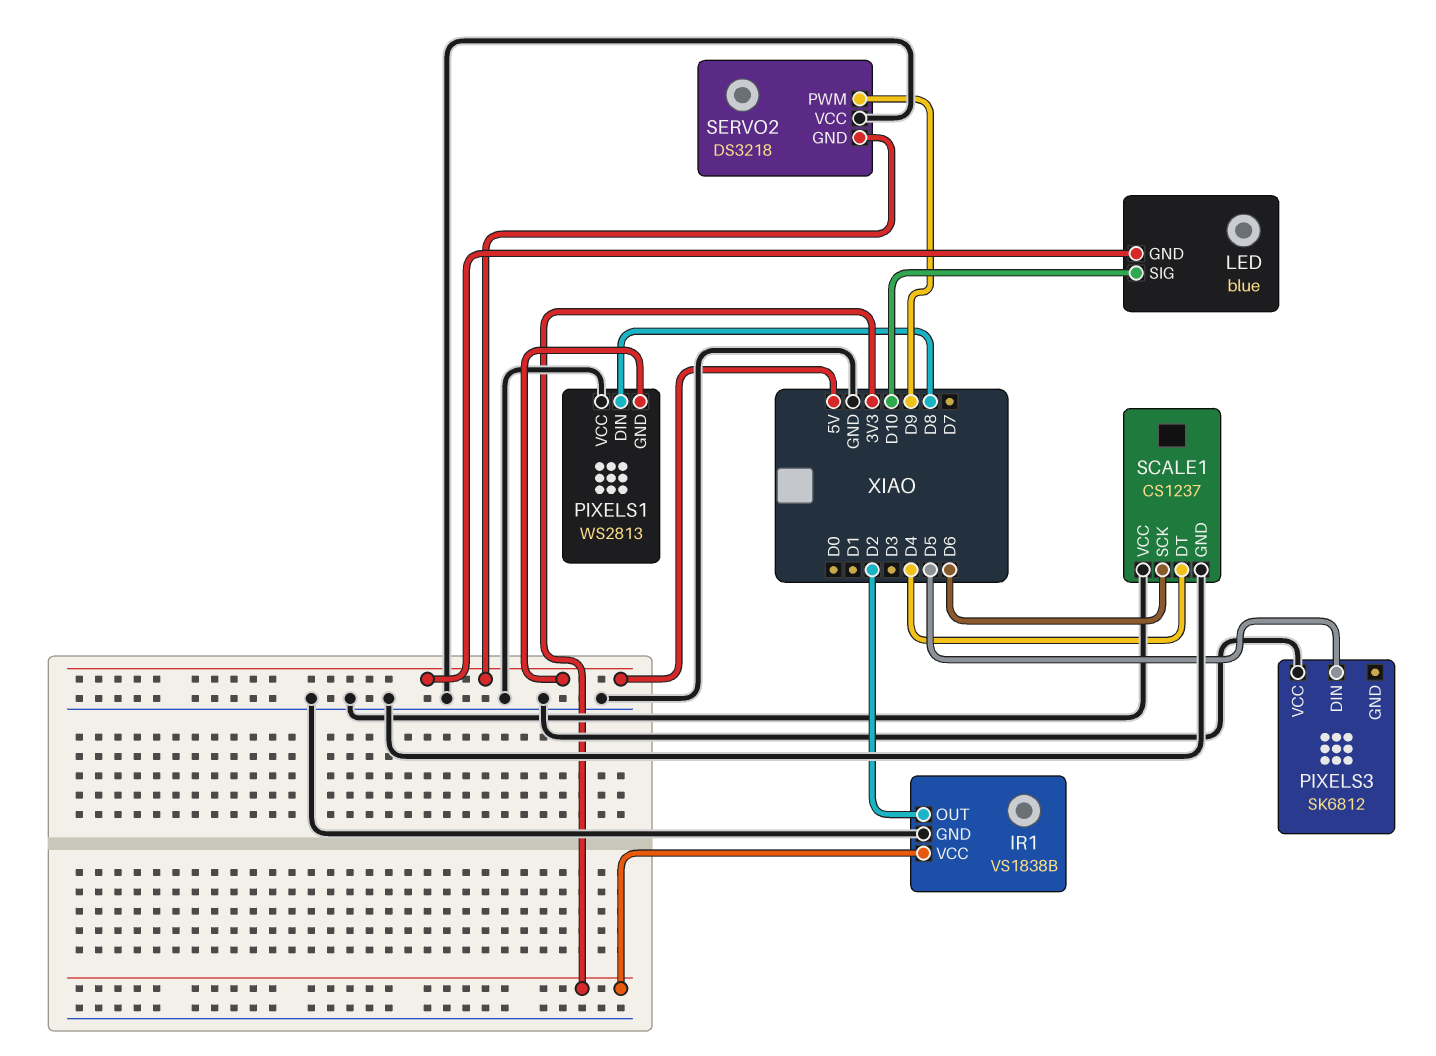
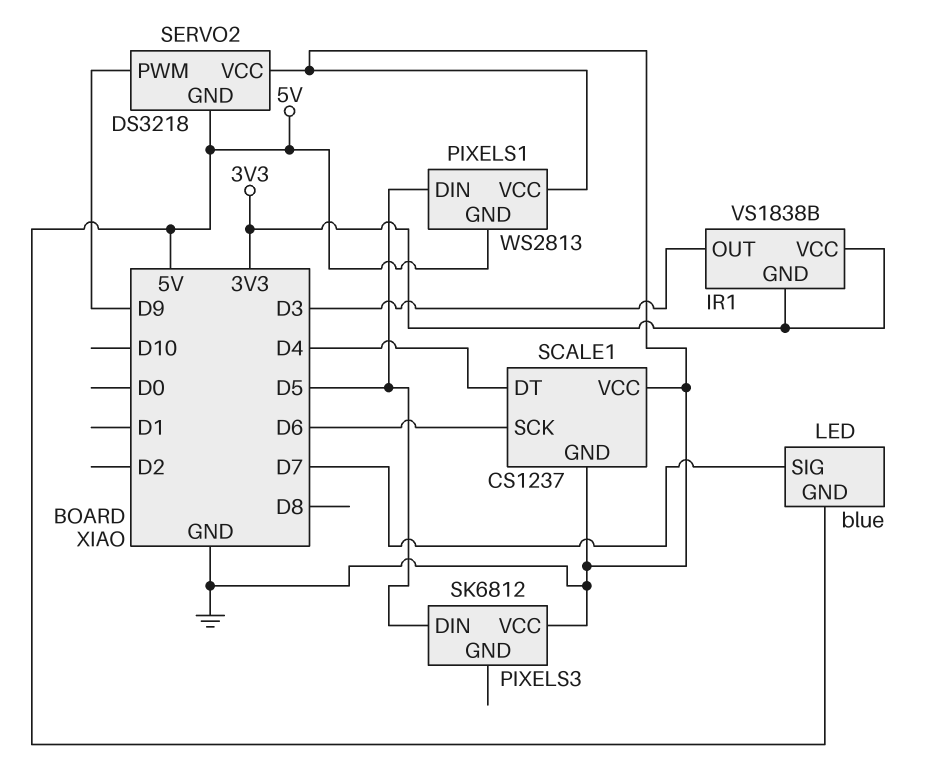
IR1 pin GND: GND -> 3V3
IR1 pin OUT: D2 -> D3
LED pin SIG: D10 -> D7
PIXELS1 pin DIN: D8 -> D5

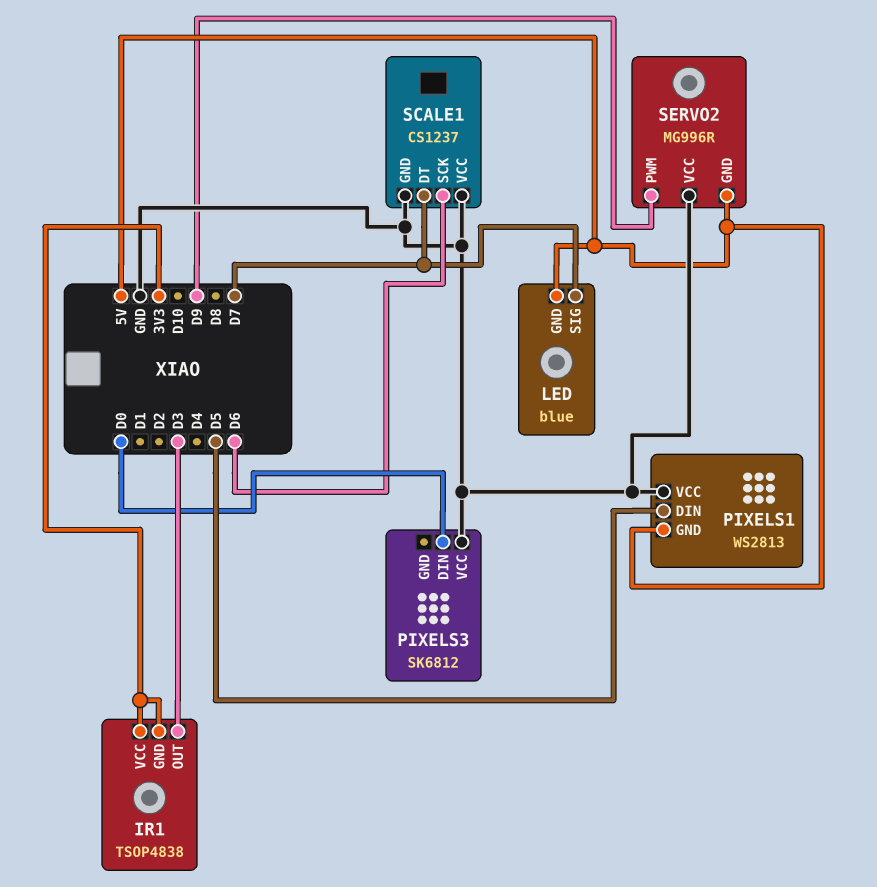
IR1: VS1838B -> TSOP4838
PIXELS3 pin DIN: D5 -> D0
SCALE1 pin DT: D4 -> D7
SERVO2: DS3218 -> MG996R

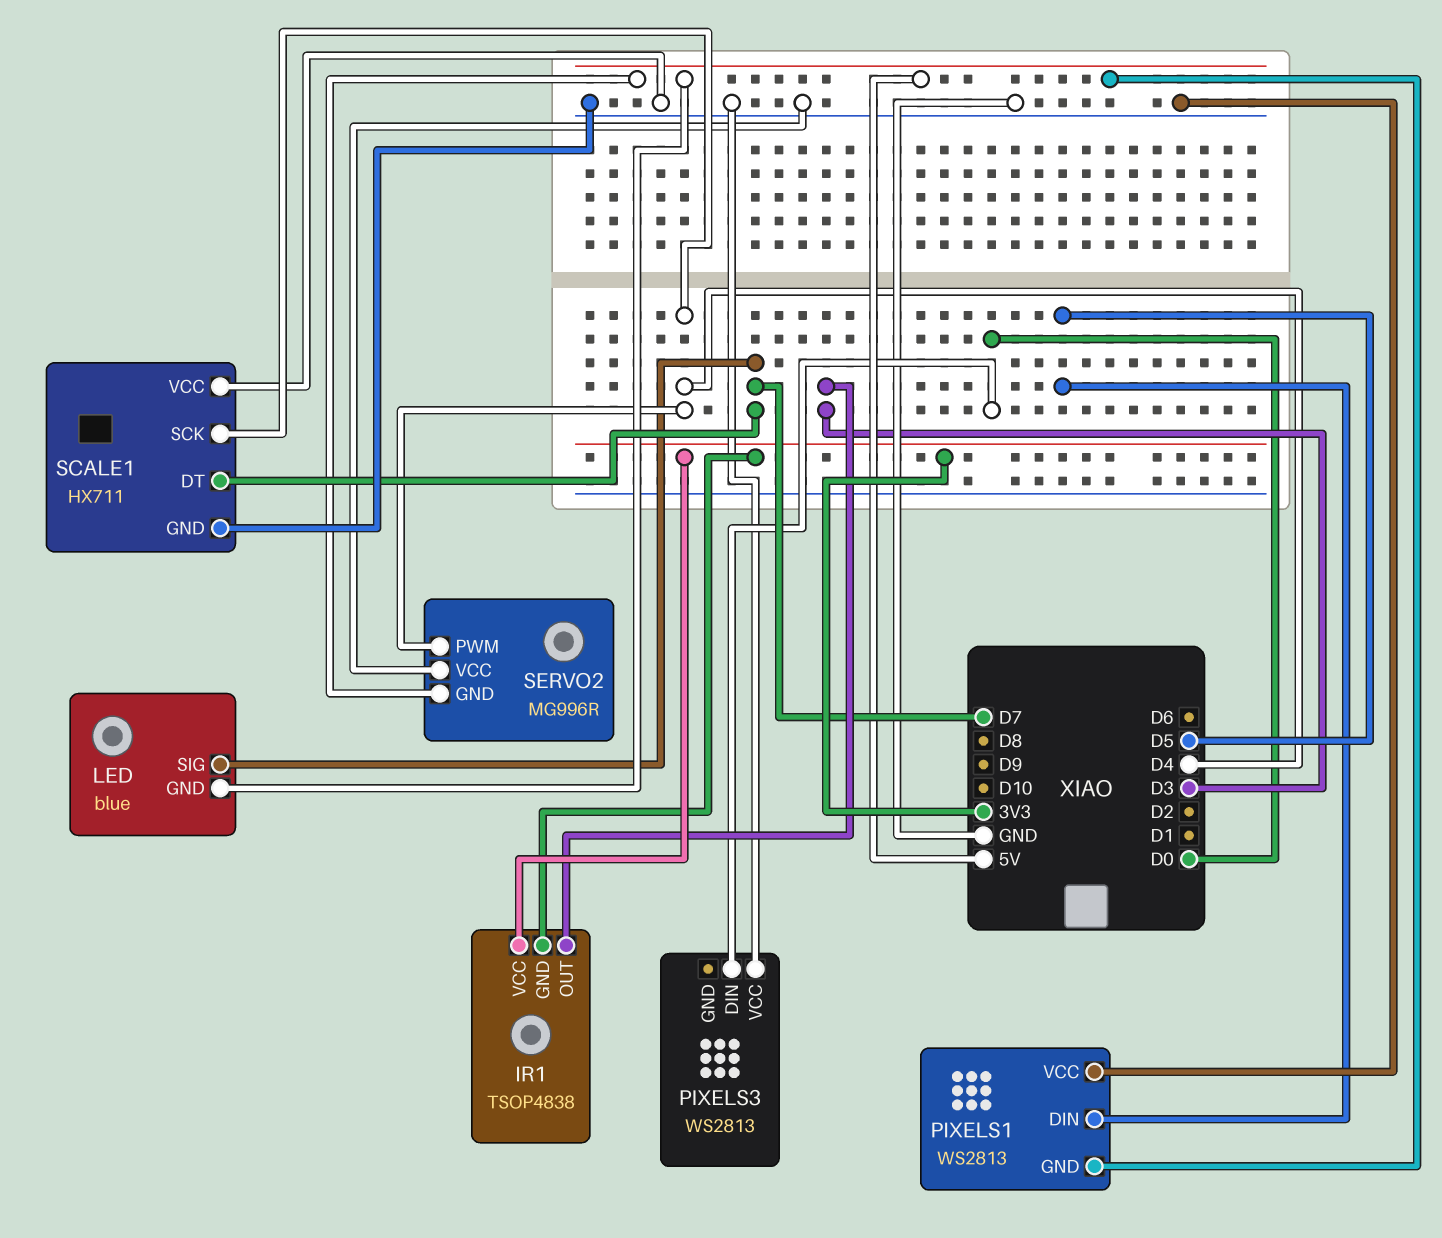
PIXELS3: SK6812 -> WS2813
SCALE1: CS1237 -> HX711
SCALE1 pin SCK: D6 -> D4
SERVO2 pin PWM: D9 -> D4

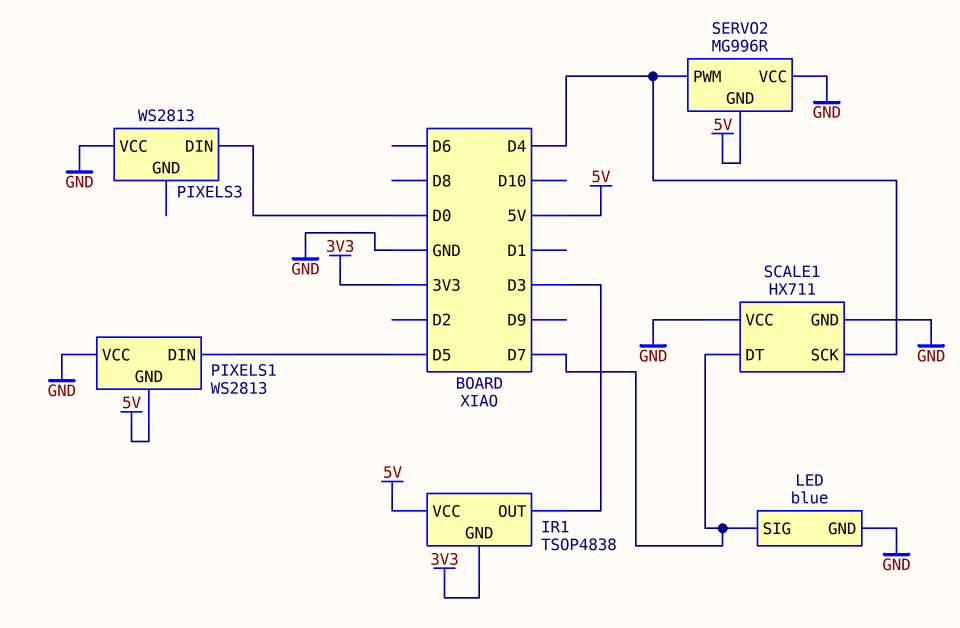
IR1 pin VCC: 3V3 -> 5V
LED pin GND: 5V -> GND

